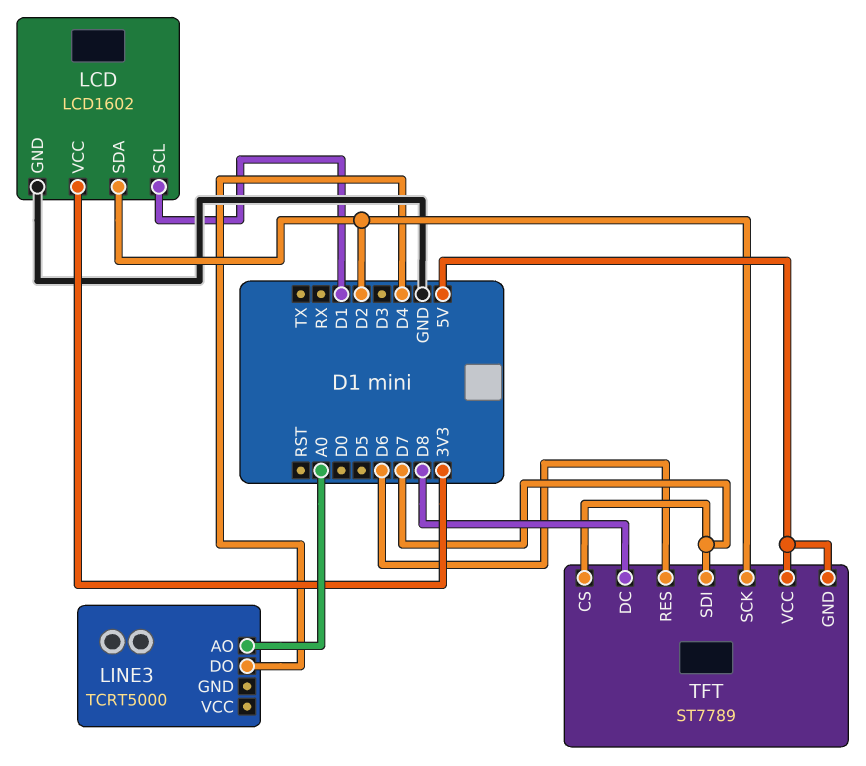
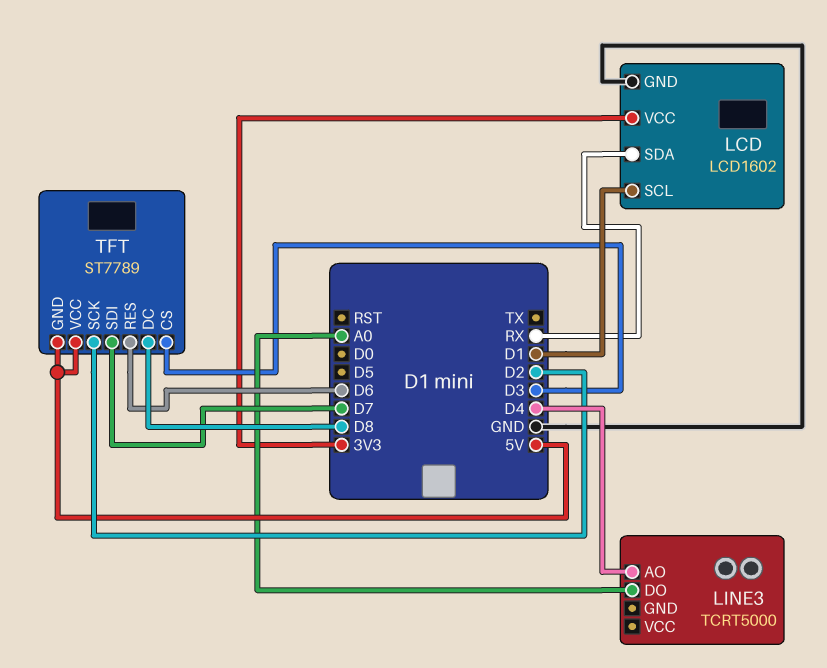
LCD pin SDA: D2 -> RX
LINE3 pin AO: A0 -> D4
LINE3 pin DO: D4 -> A0
TFT pin CS: D7 -> D3

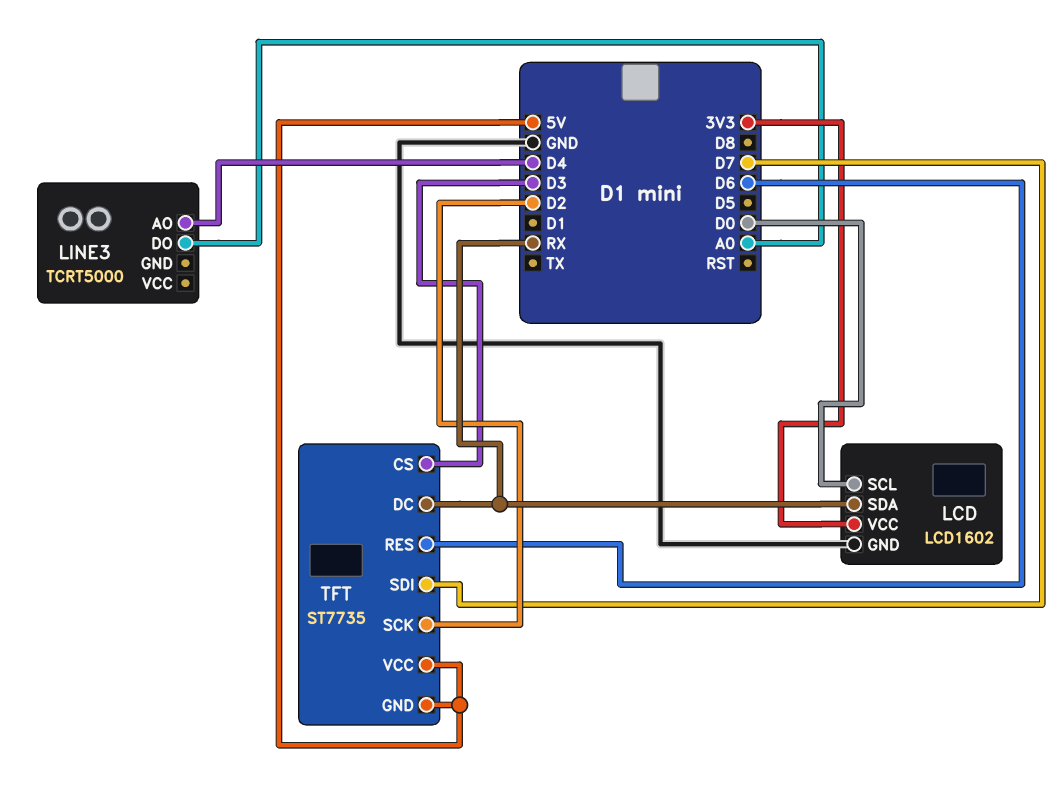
LCD pin SCL: D1 -> D0
TFT: ST7789 -> ST7735
TFT pin DC: D8 -> RX

